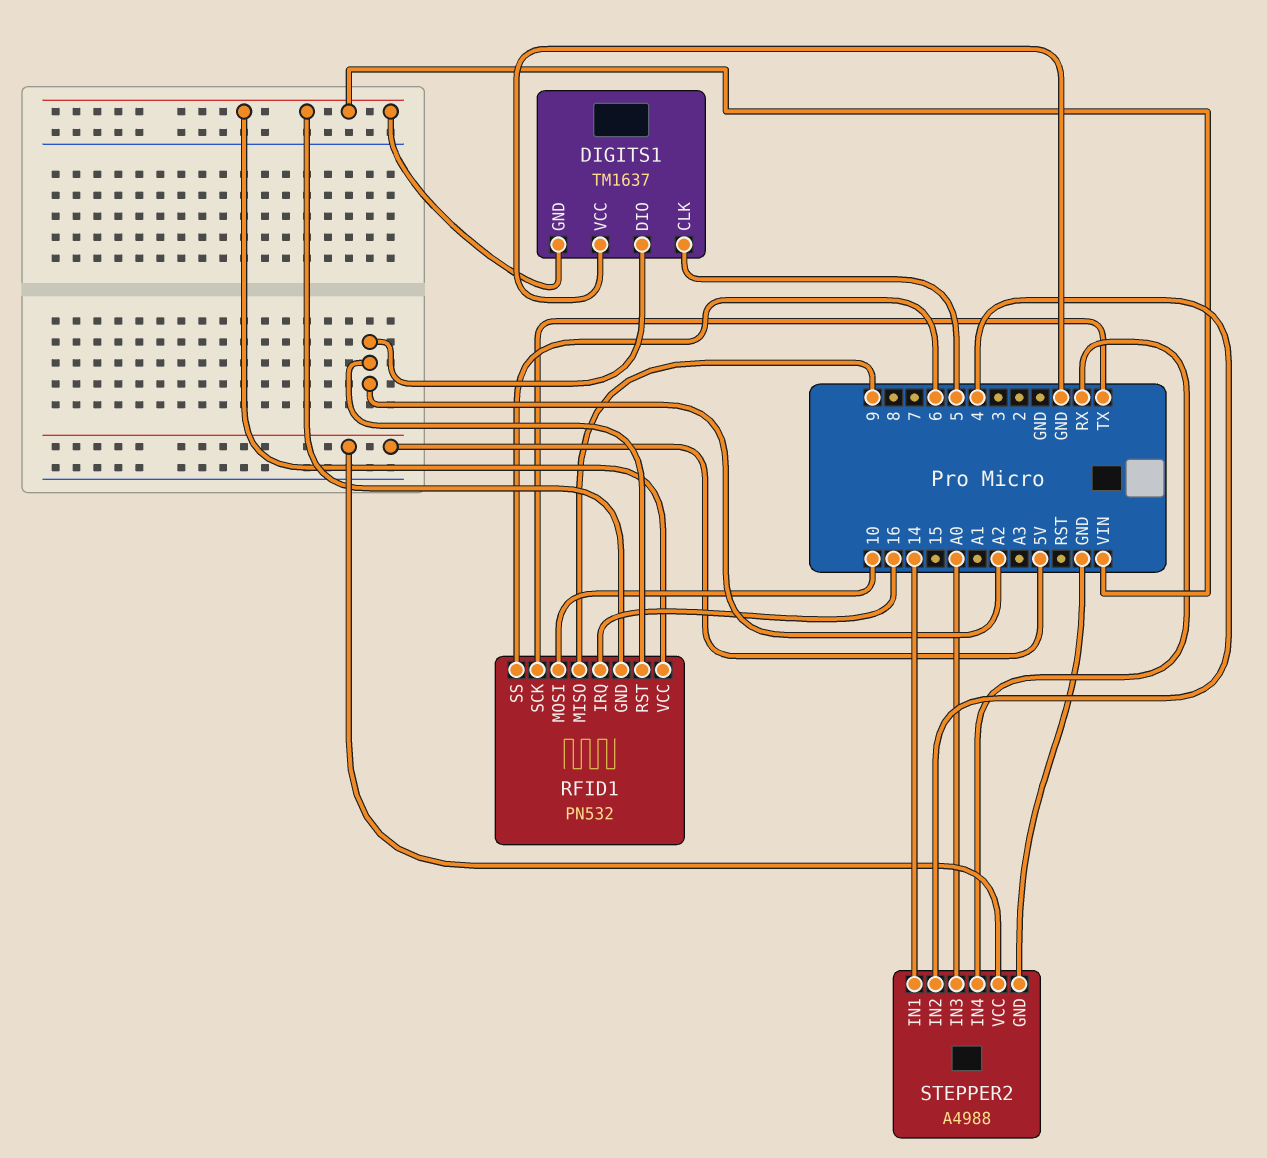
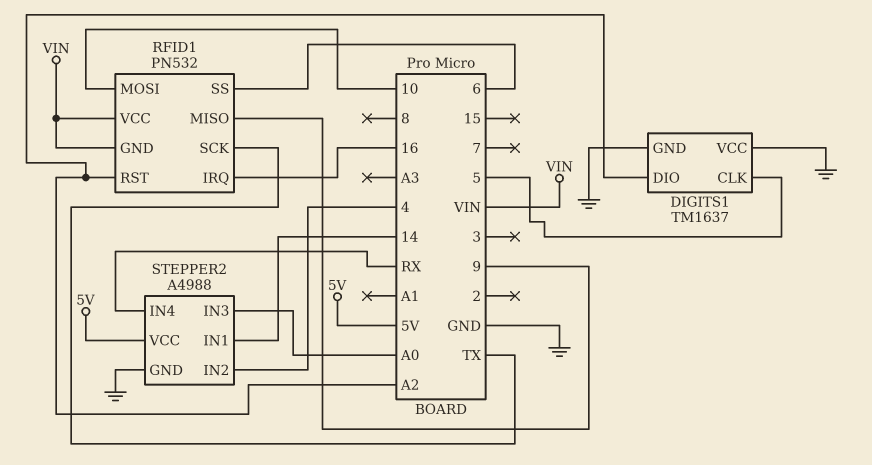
DIGITS1 pin GND: VIN -> GND

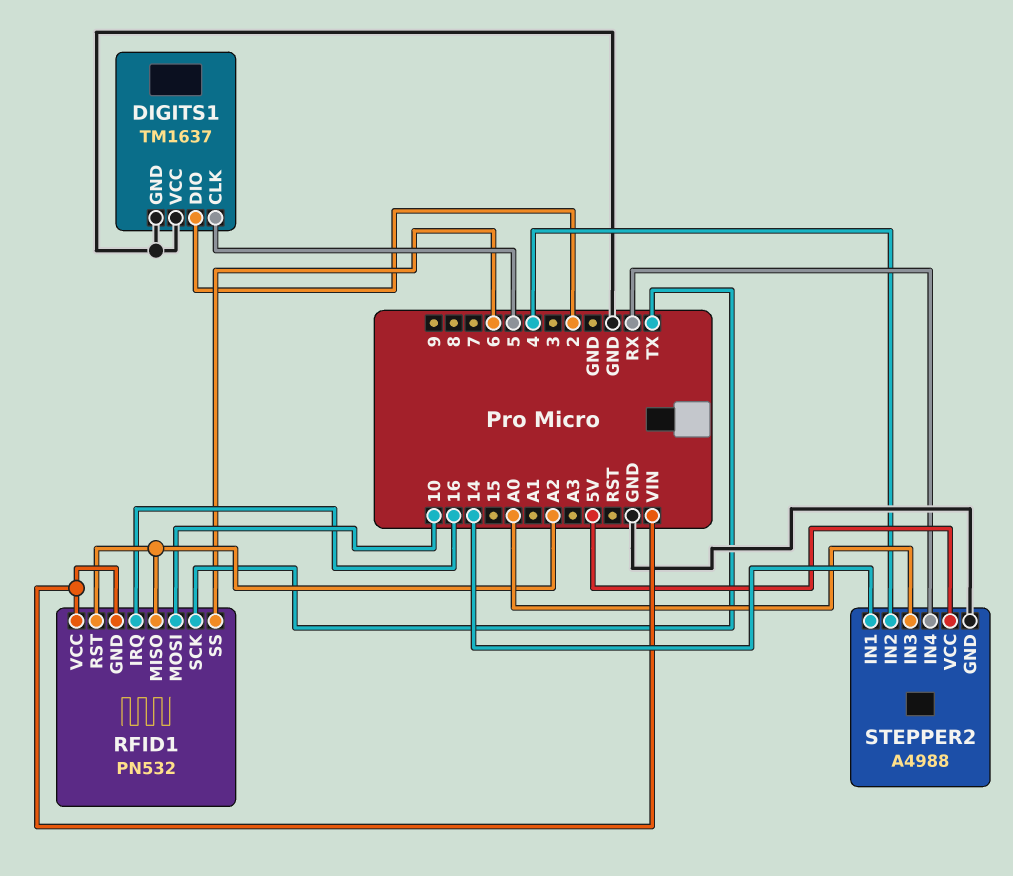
DIGITS1 pin DIO: A2 -> 2
RFID1 pin MISO: 9 -> A2

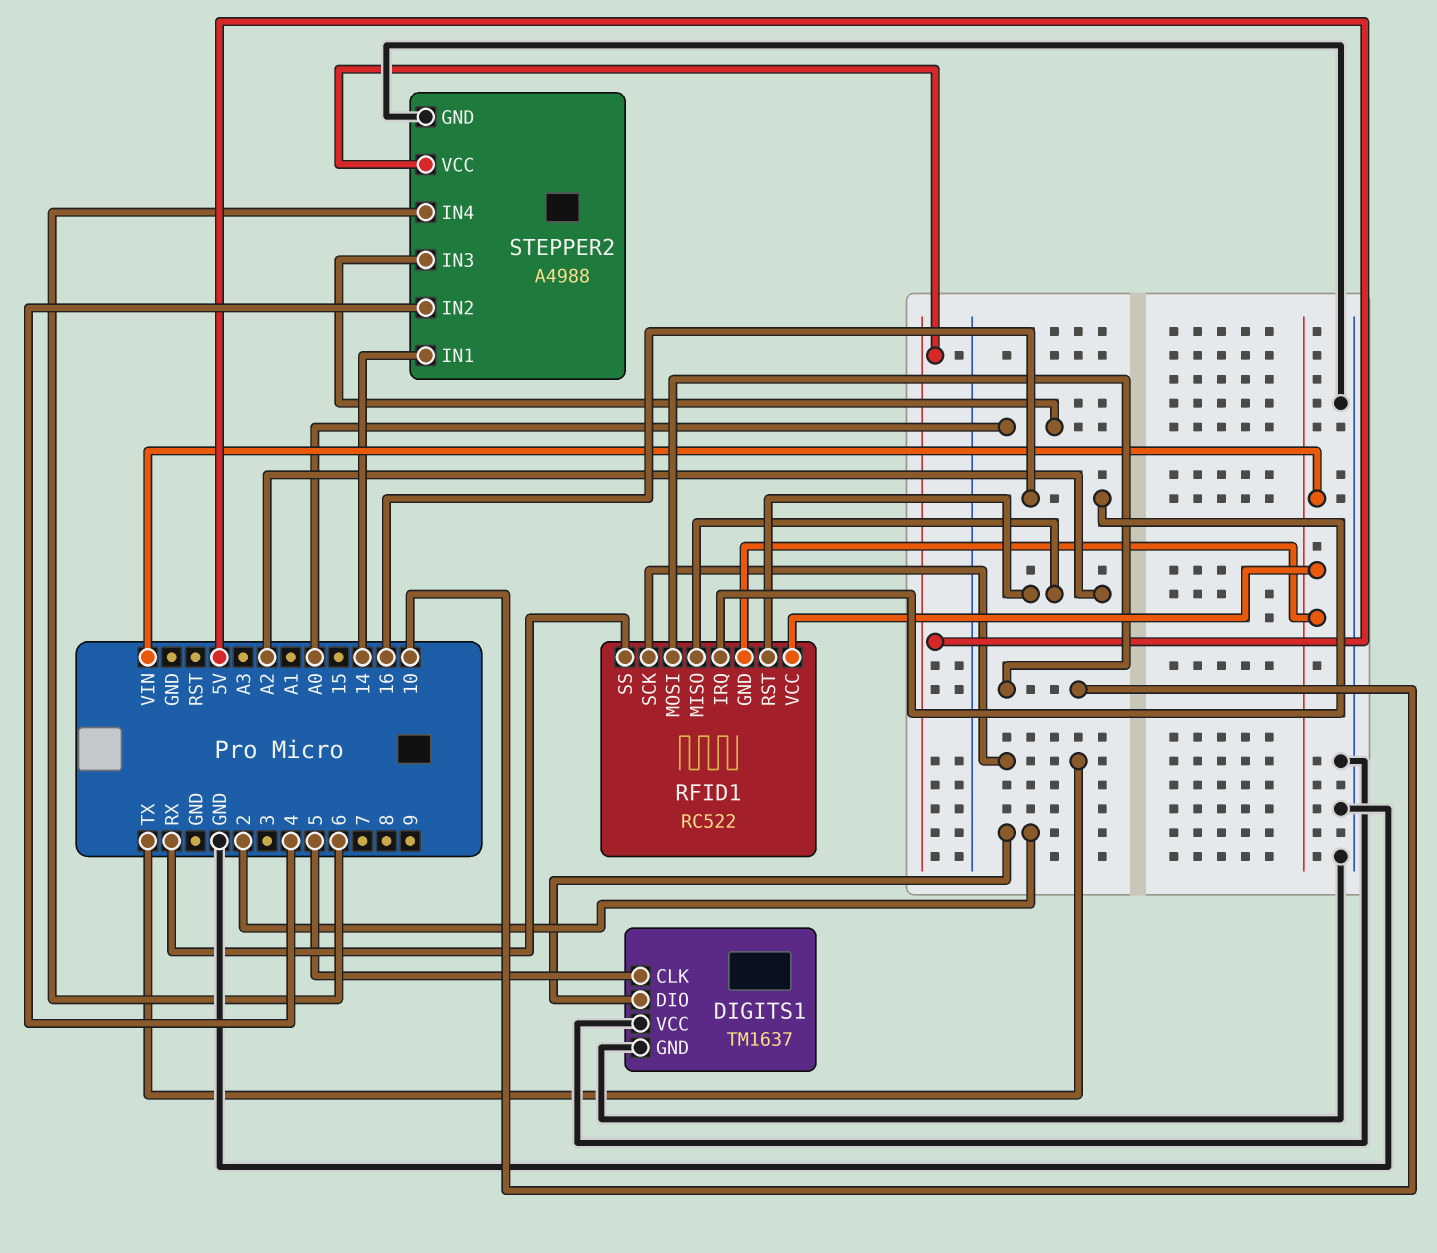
RFID1: PN532 -> RC522
RFID1 pin SS: 6 -> RX
STEPPER2 pin IN4: RX -> 6

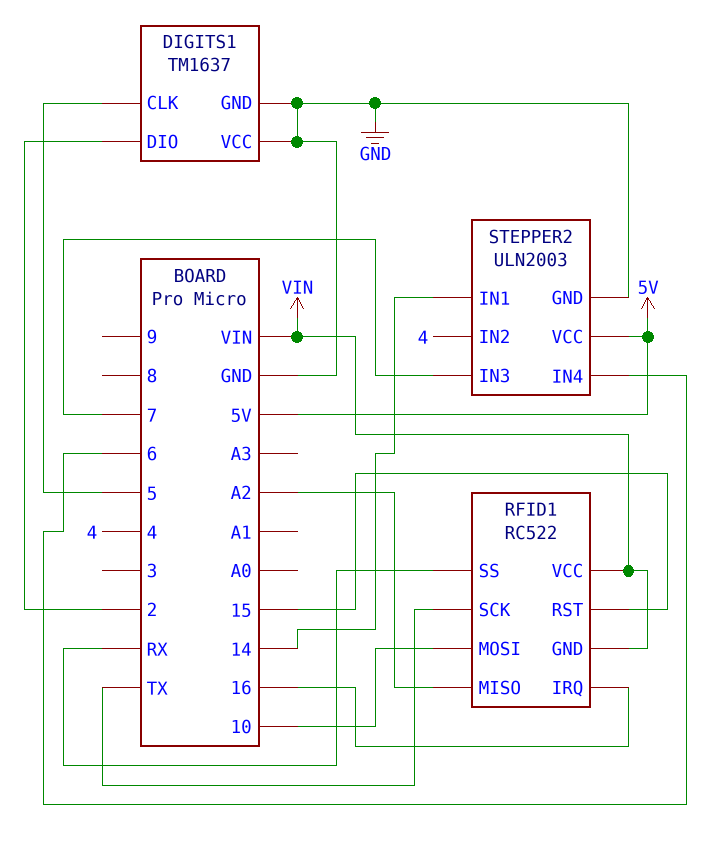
RFID1 pin RST: A2 -> 15
STEPPER2: A4988 -> ULN2003
STEPPER2 pin IN3: A0 -> 7

